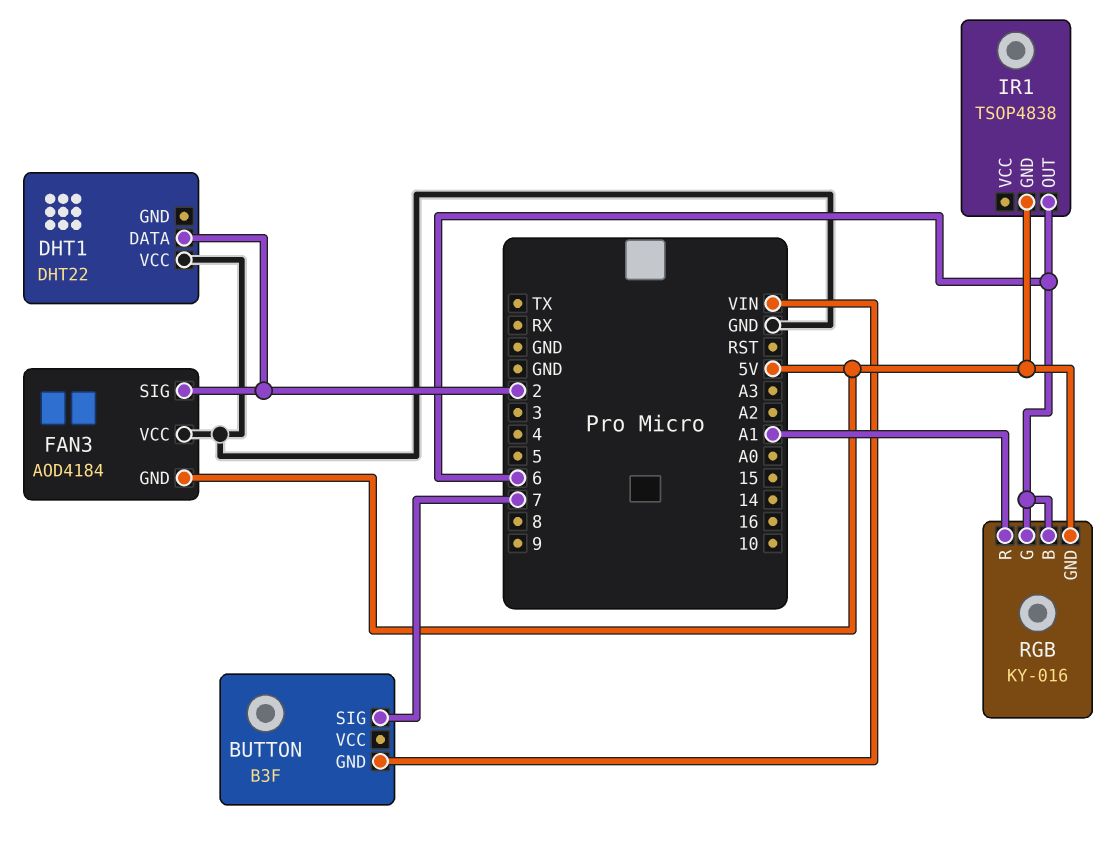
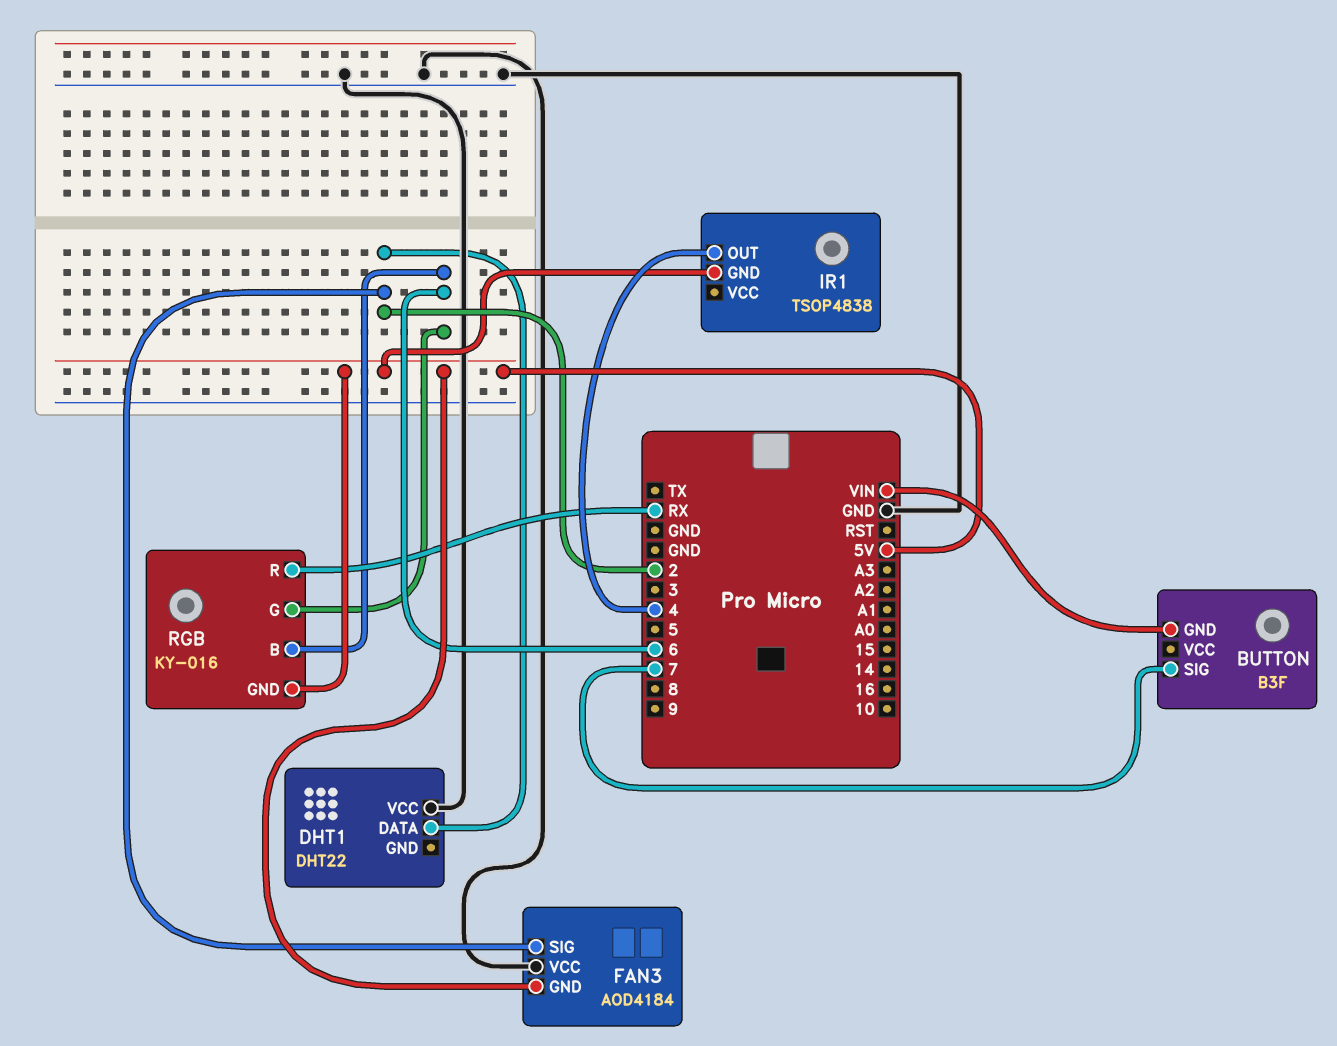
IR1 pin OUT: 6 -> 4
RGB pin R: A1 -> RX

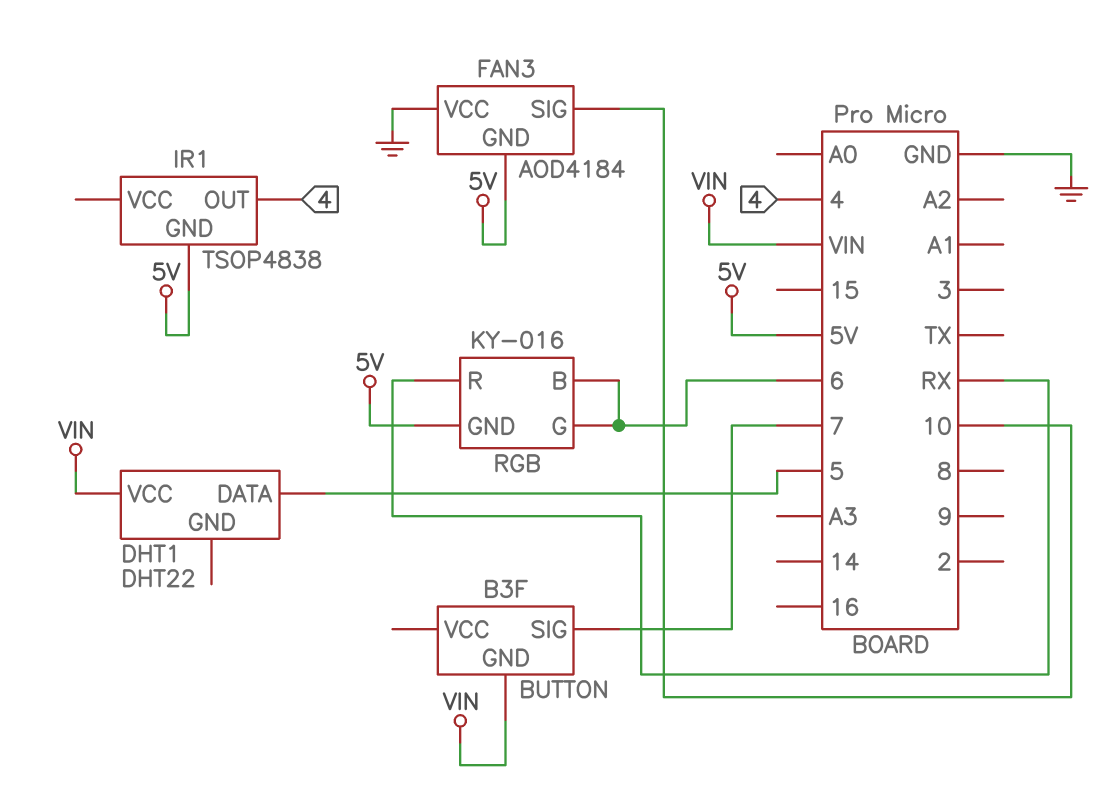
DHT1 pin DATA: 2 -> 5
DHT1 pin VCC: GND -> VIN
FAN3 pin SIG: 2 -> 10

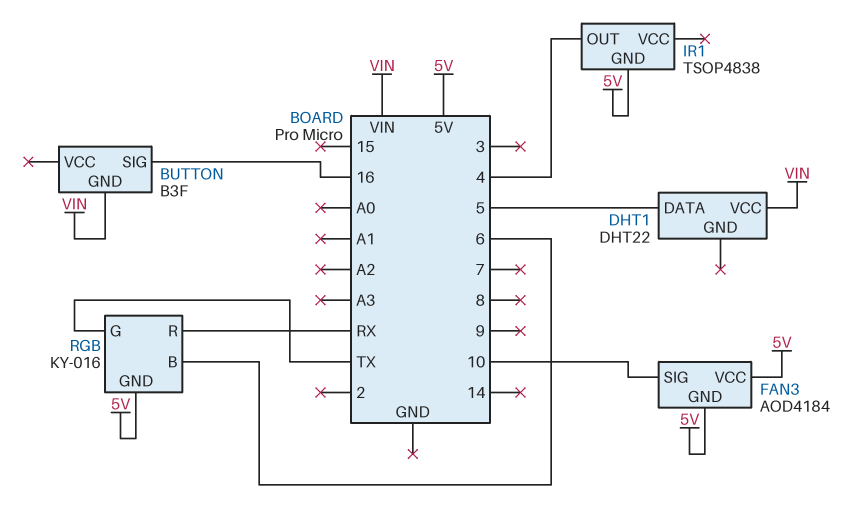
BUTTON pin SIG: 7 -> 16
FAN3 pin VCC: GND -> 5V
RGB pin G: 6 -> TX

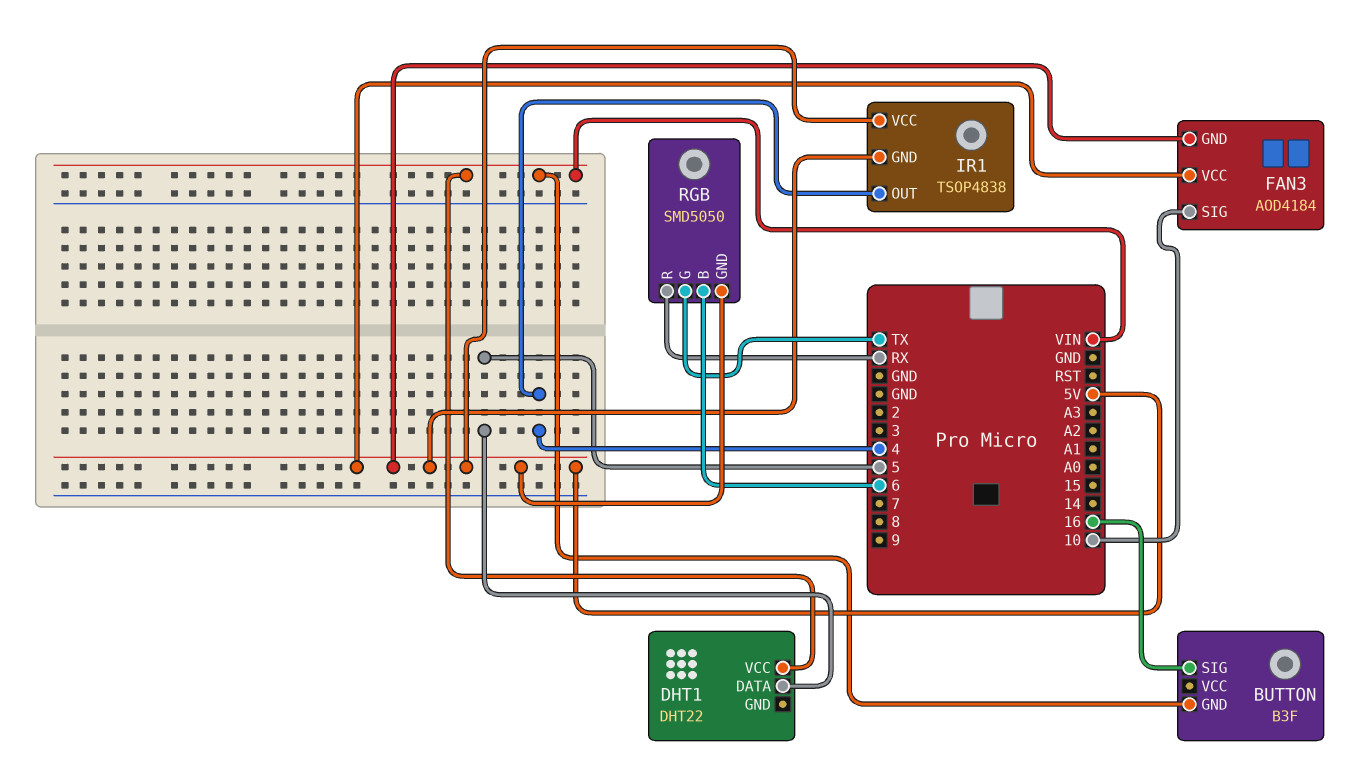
IR1 pin VCC: none -> 5V
RGB: KY-016 -> SMD5050

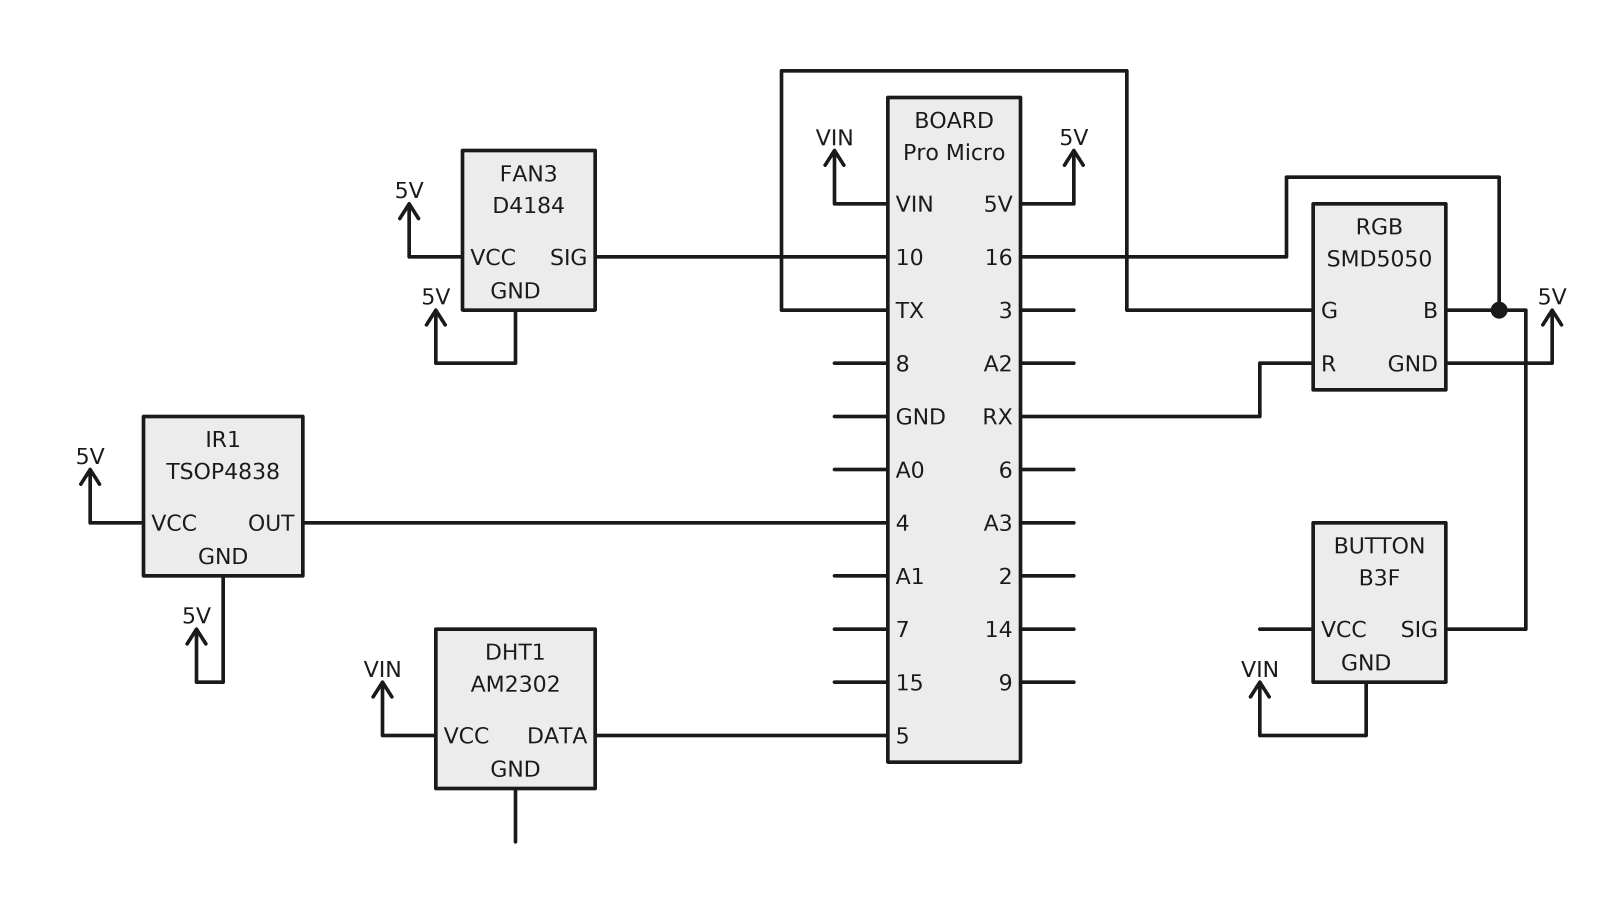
DHT1: DHT22 -> AM2302
FAN3: AOD4184 -> D4184
RGB pin B: 6 -> 16

